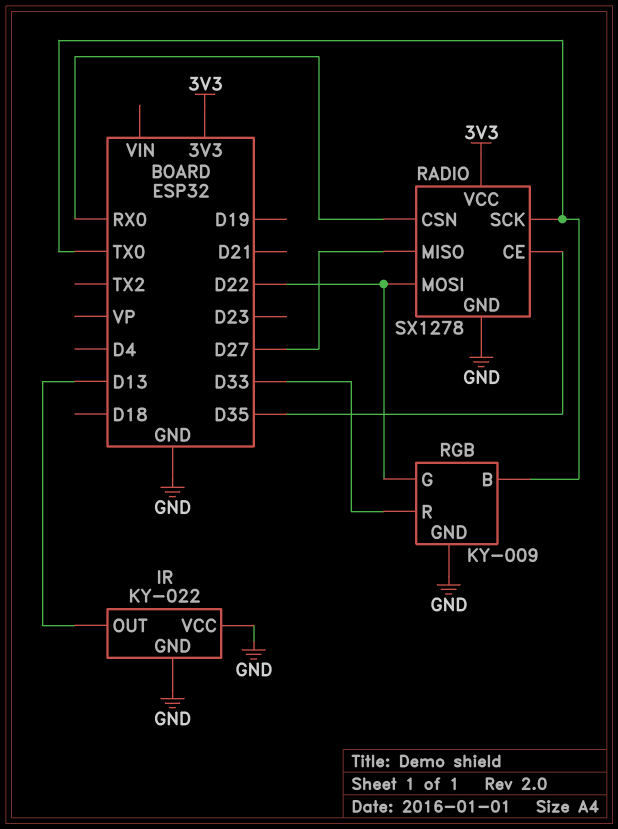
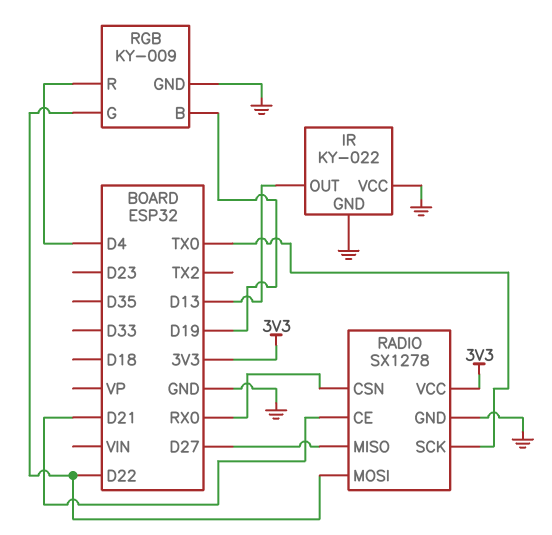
RADIO pin CE: D35 -> D21
RGB pin B: TX0 -> D19
RGB pin R: D33 -> D4

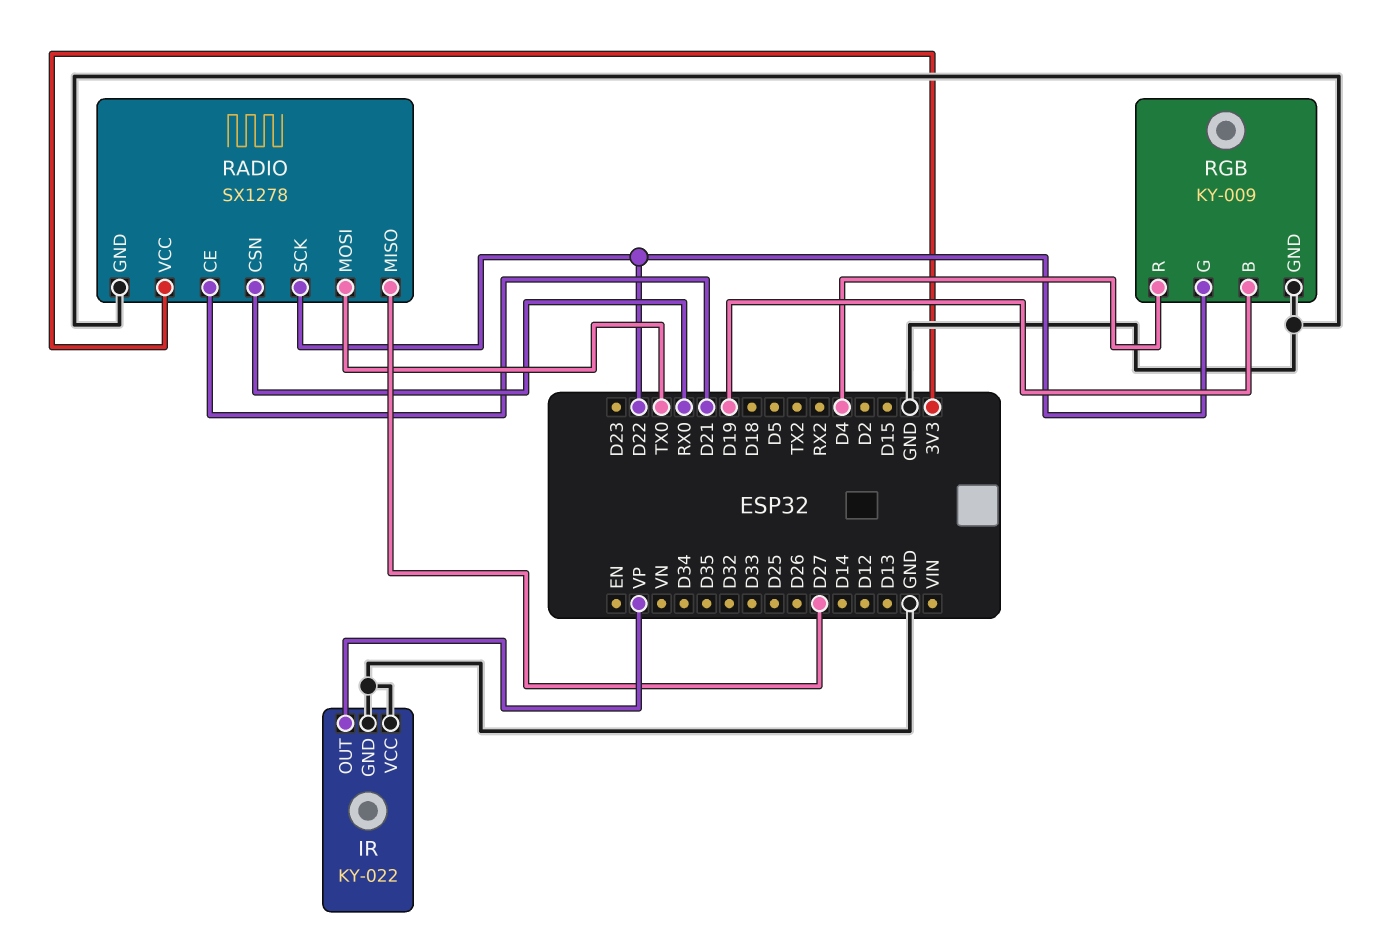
IR pin OUT: D13 -> VP
RADIO pin MOSI: D22 -> TX0
RADIO pin SCK: TX0 -> D22

